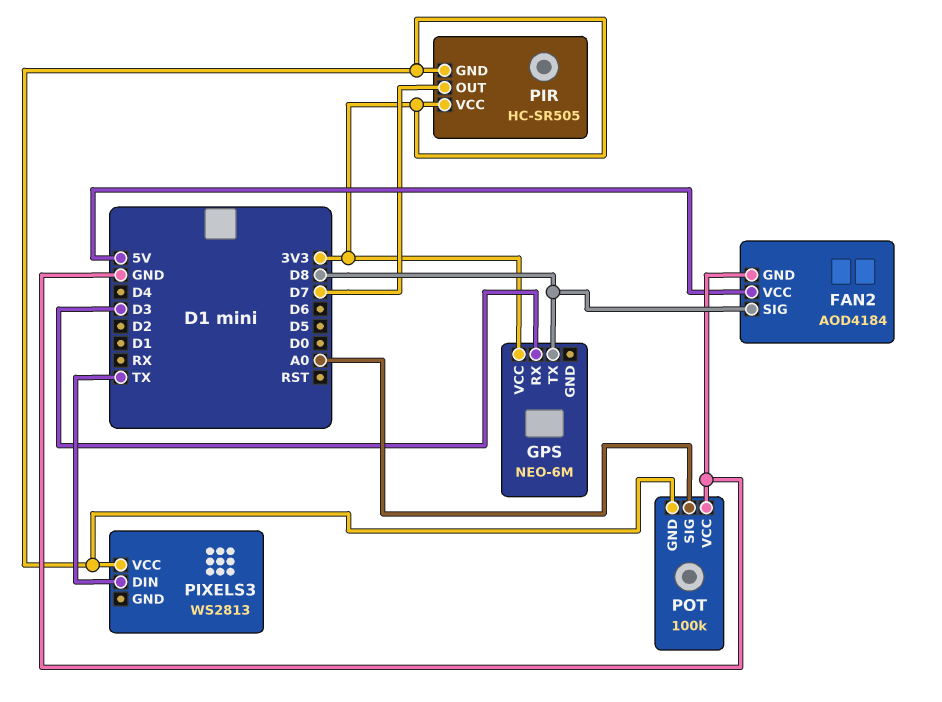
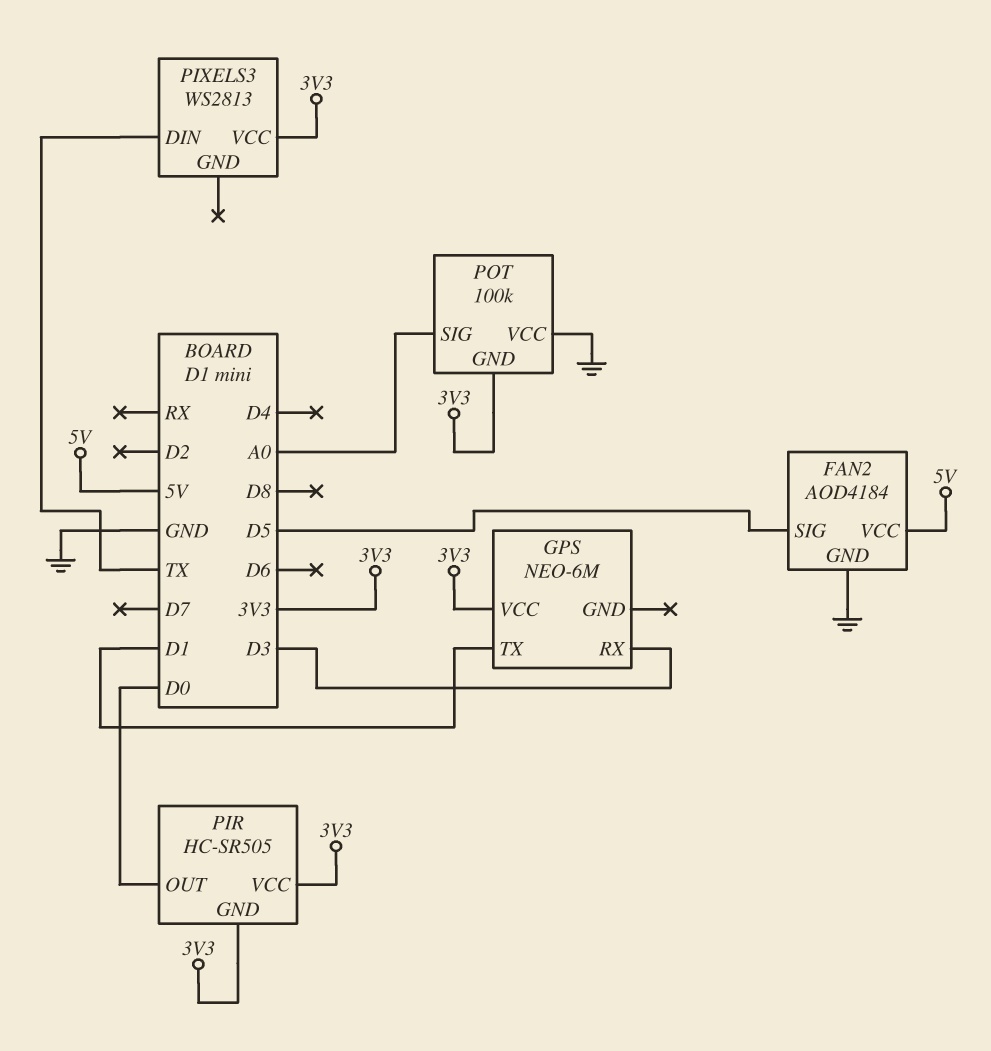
FAN2 pin SIG: D8 -> D5
GPS pin TX: D8 -> D1
PIR pin OUT: D7 -> D0

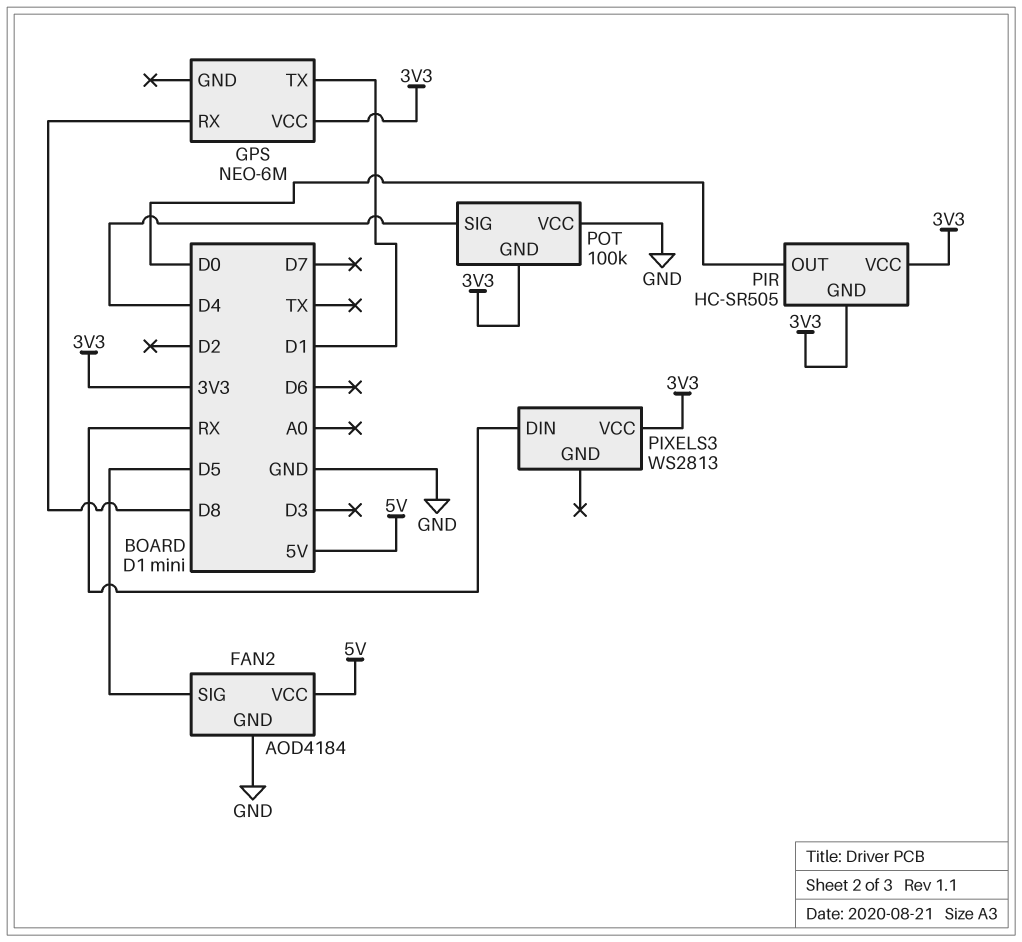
GPS pin RX: D3 -> D8
PIXELS3 pin DIN: TX -> RX
POT pin SIG: A0 -> D4

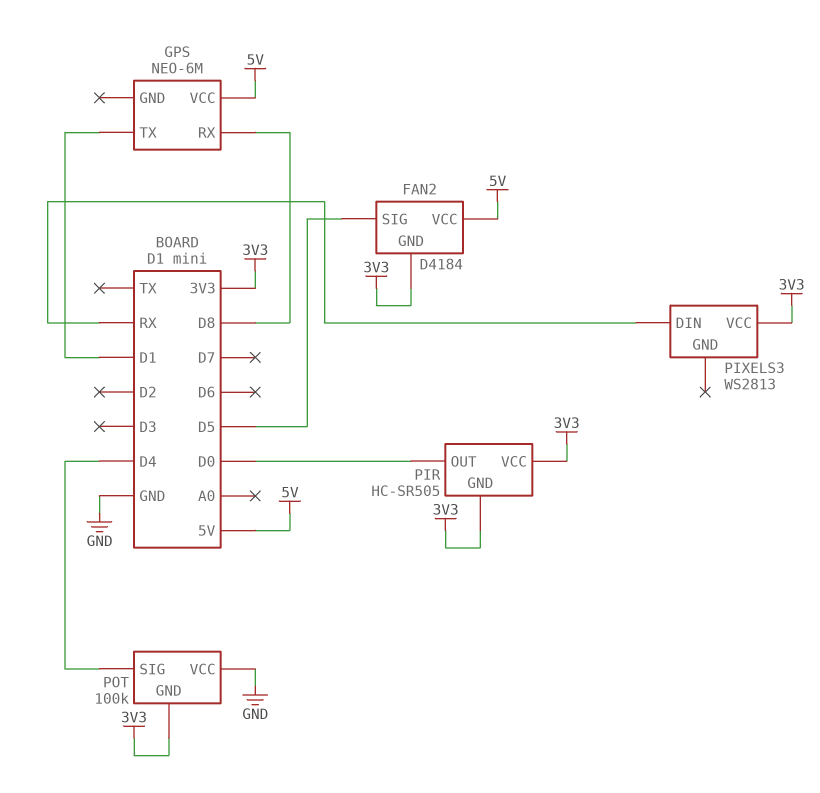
FAN2: AOD4184 -> D4184
FAN2 pin GND: GND -> 3V3
GPS pin VCC: 3V3 -> 5V

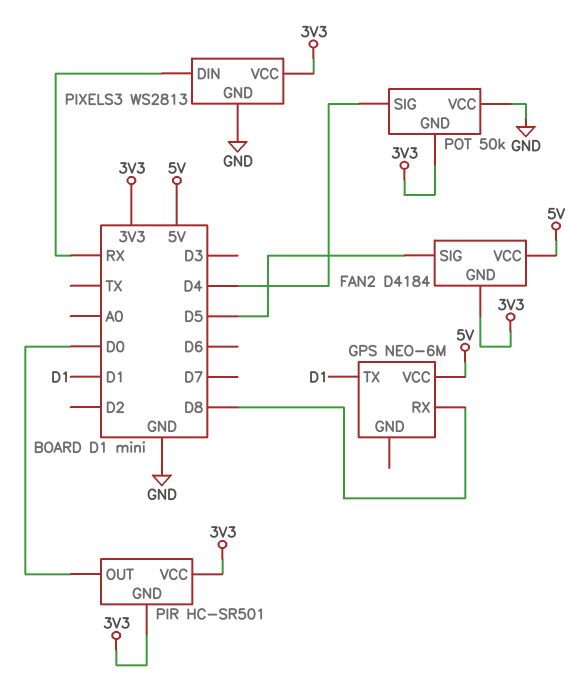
PIR: HC-SR505 -> HC-SR501
PIXELS3 pin GND: none -> GND
POT: 100k -> 50k

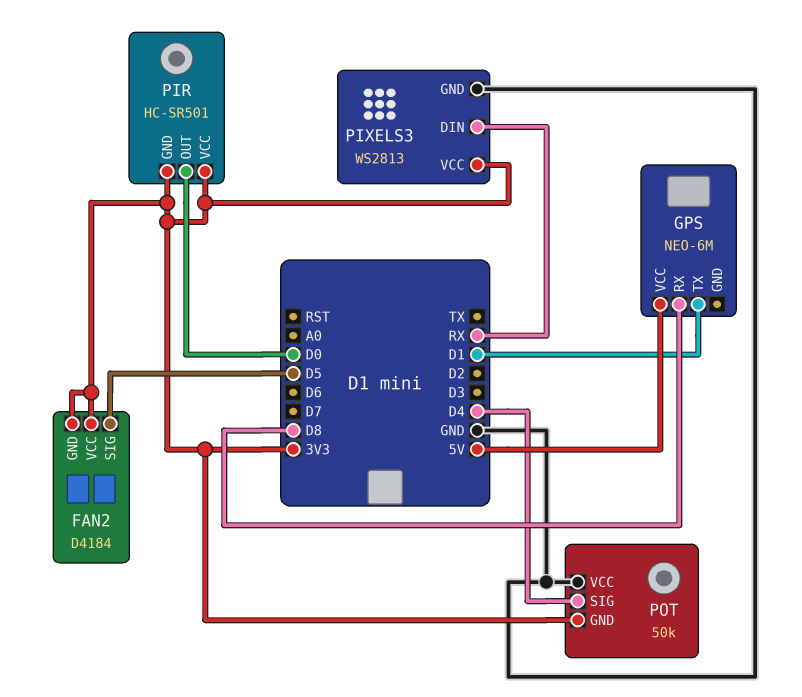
FAN2 pin VCC: 5V -> 3V3

